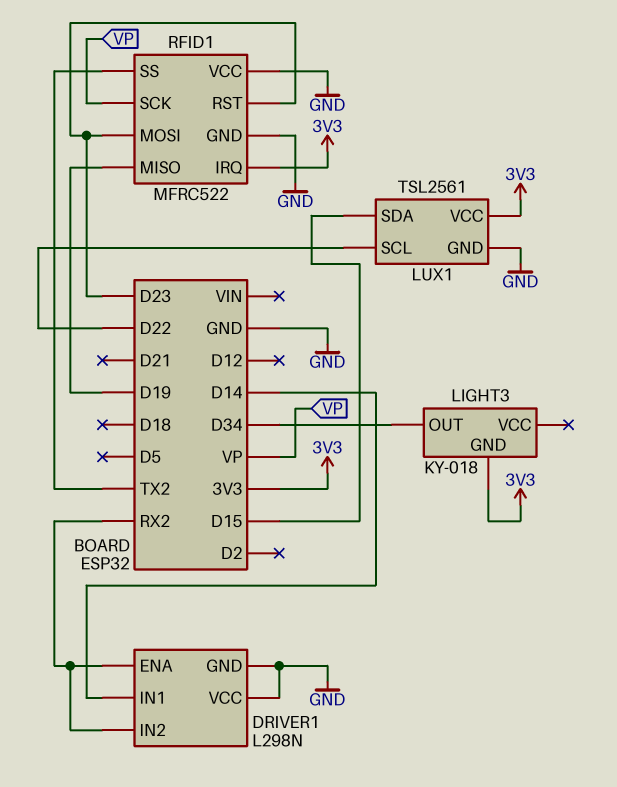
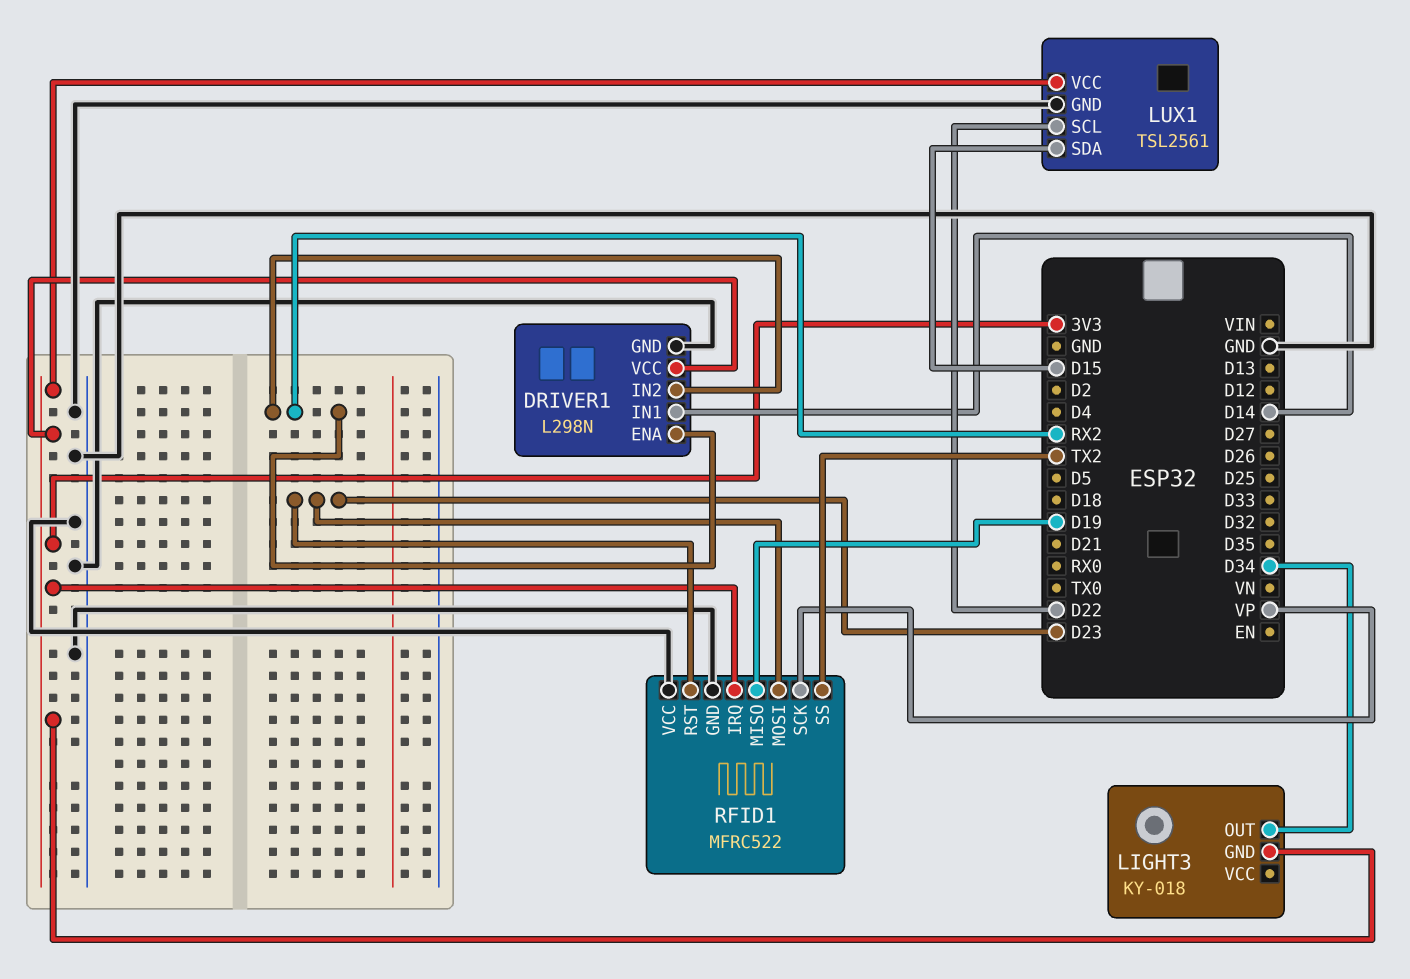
DRIVER1 pin VCC: GND -> 3V3

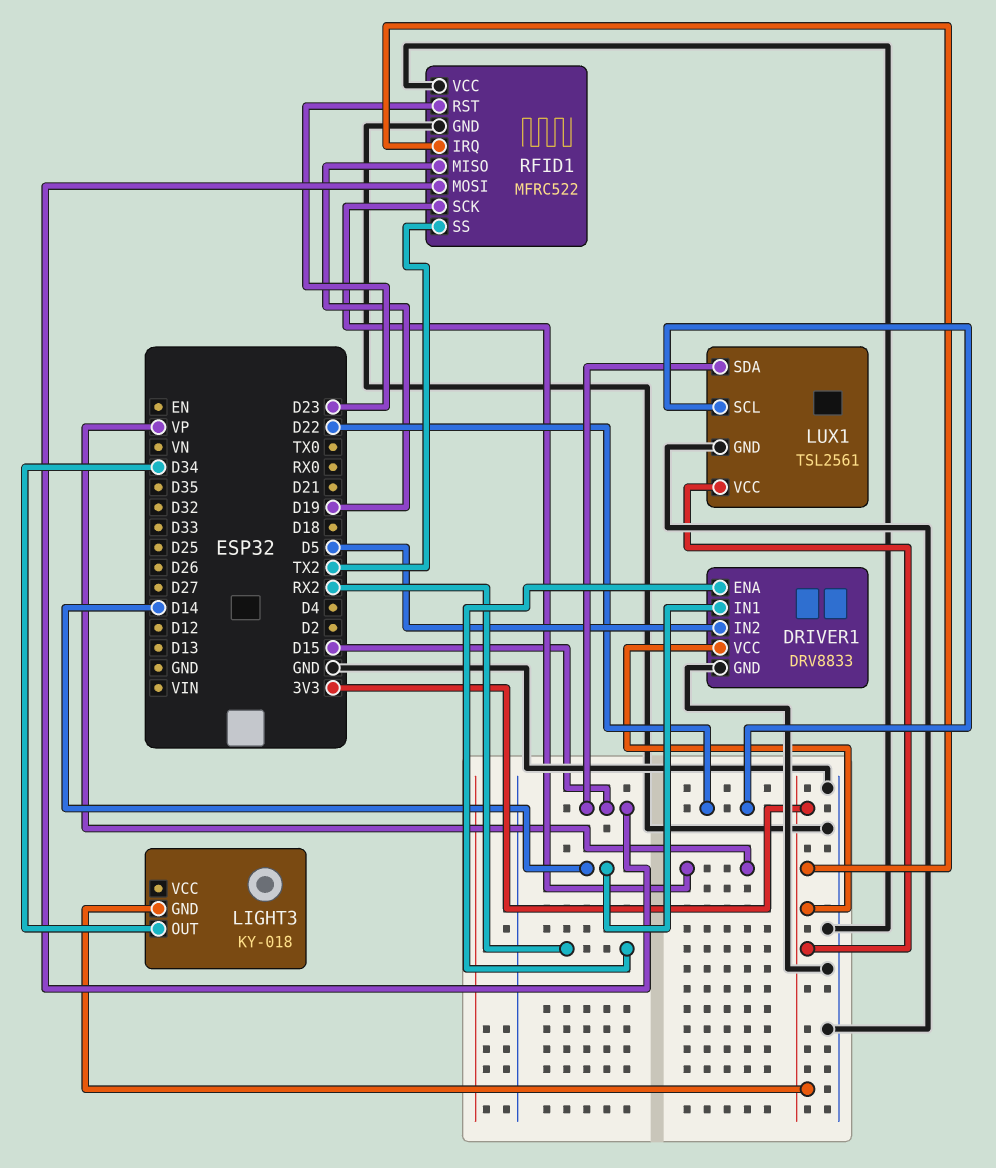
DRIVER1: L298N -> DRV8833
DRIVER1 pin IN2: RX2 -> D5
RFID1 pin MOSI: D23 -> D15

